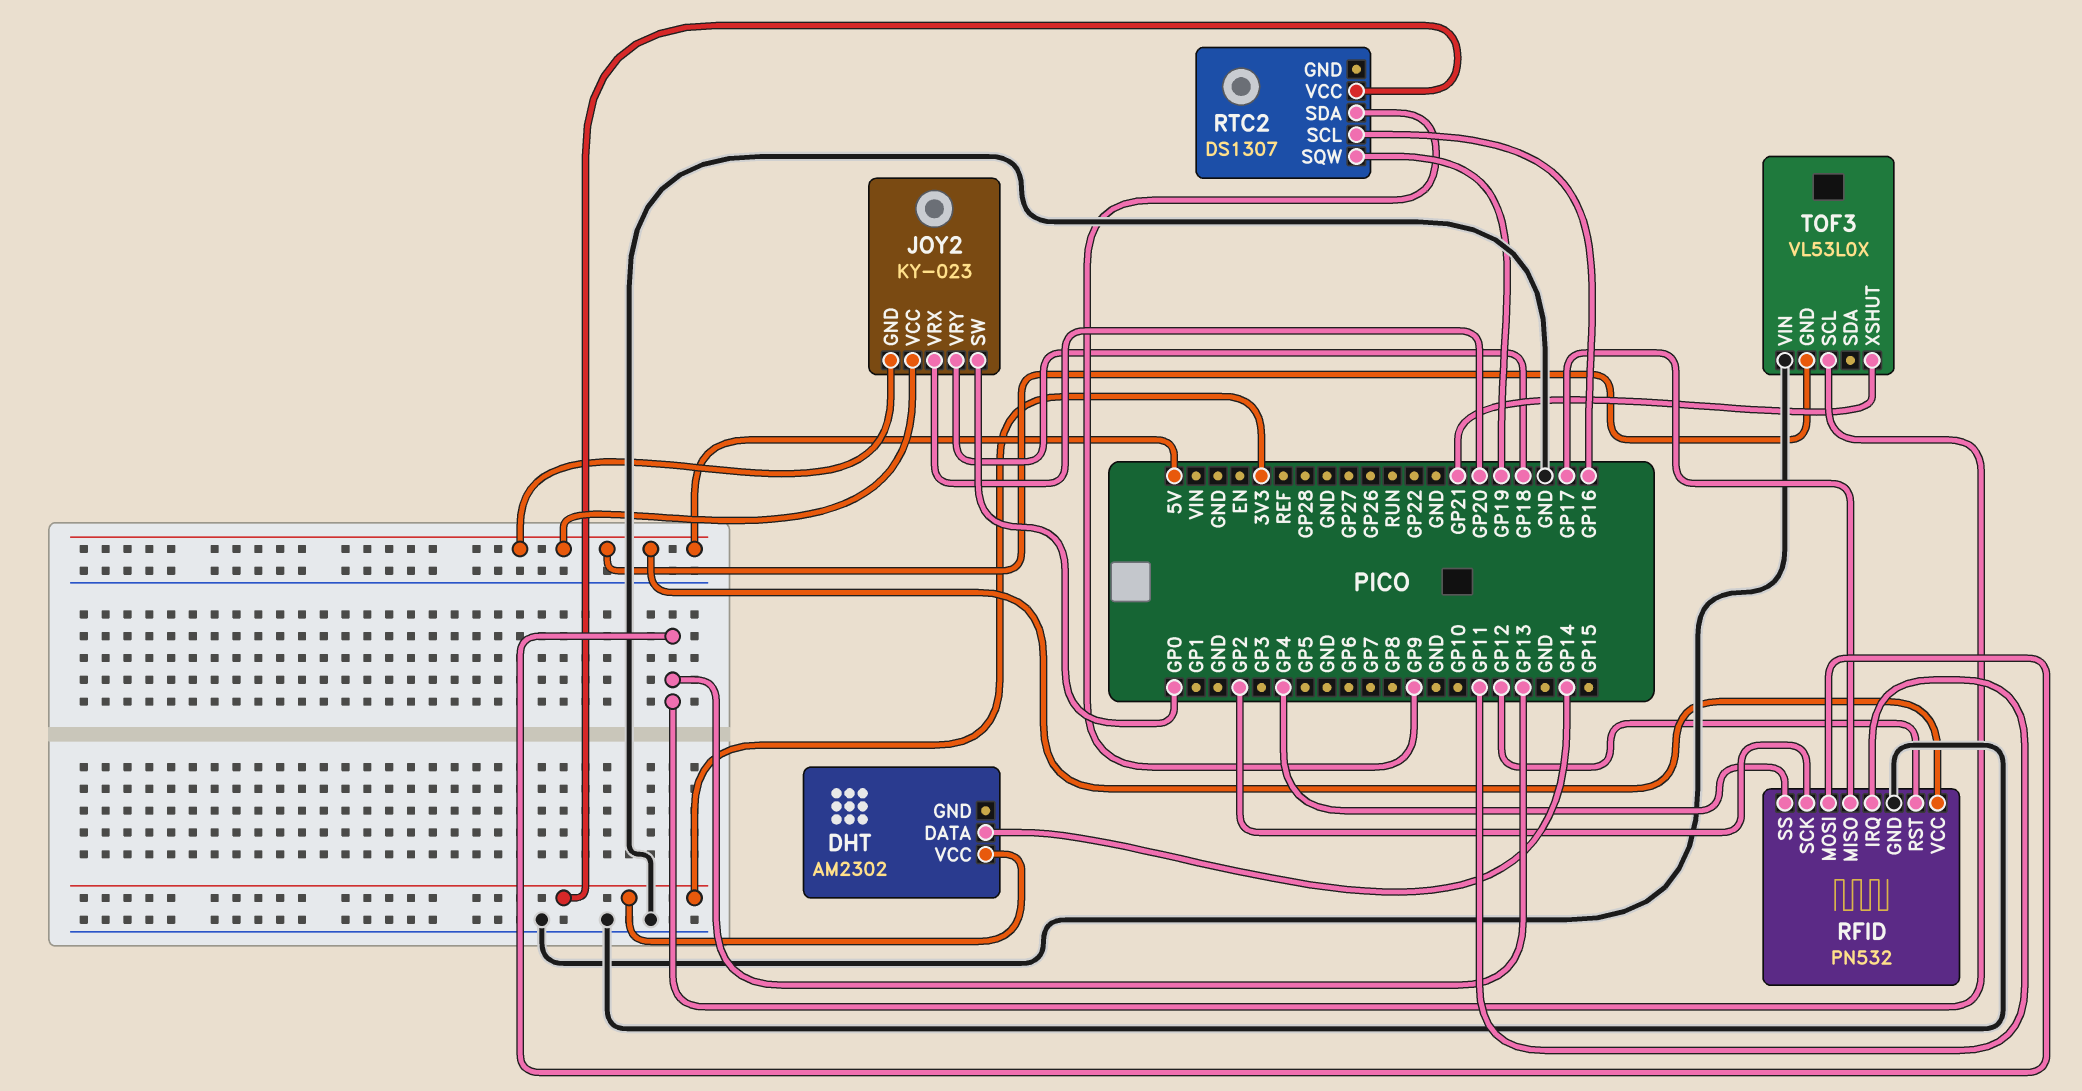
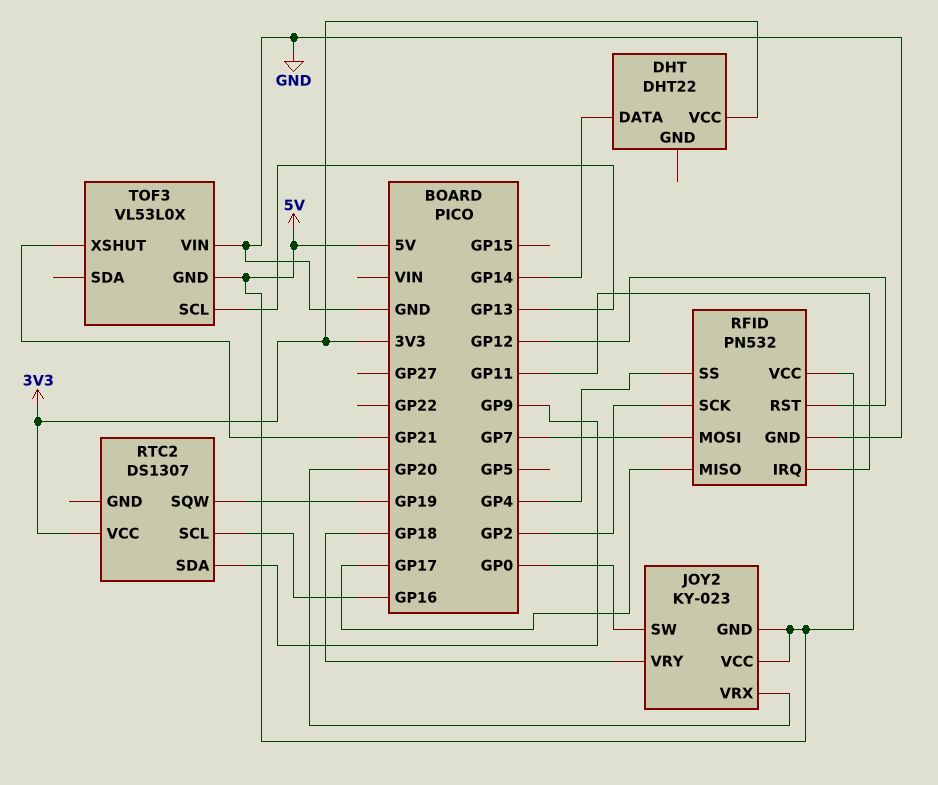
DHT: AM2302 -> DHT22
RFID pin MOSI: GP13 -> GP7

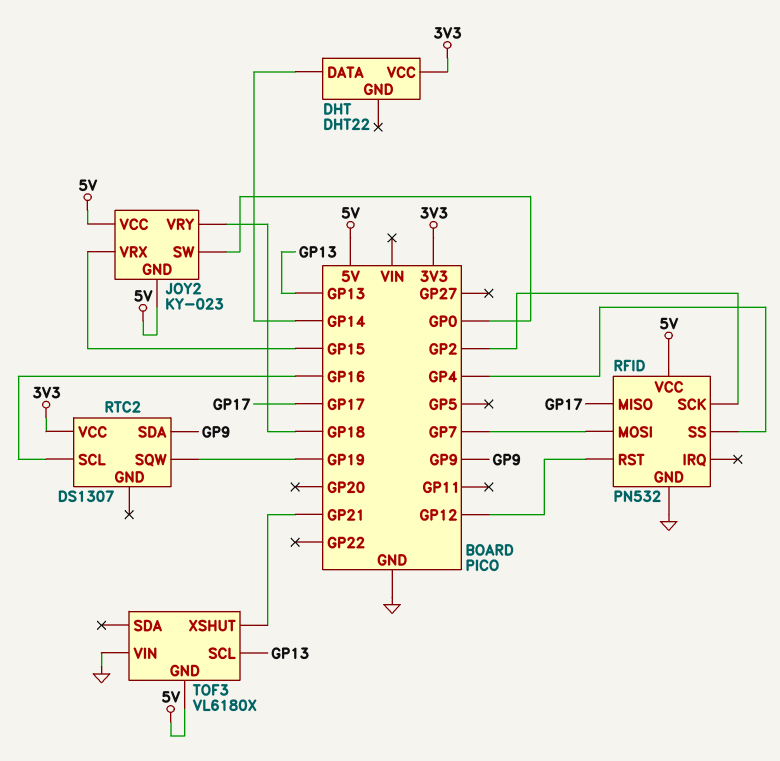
JOY2 pin VRX: GP20 -> GP15
RFID pin IRQ: GP11 -> none
TOF3: VL53L0X -> VL6180X

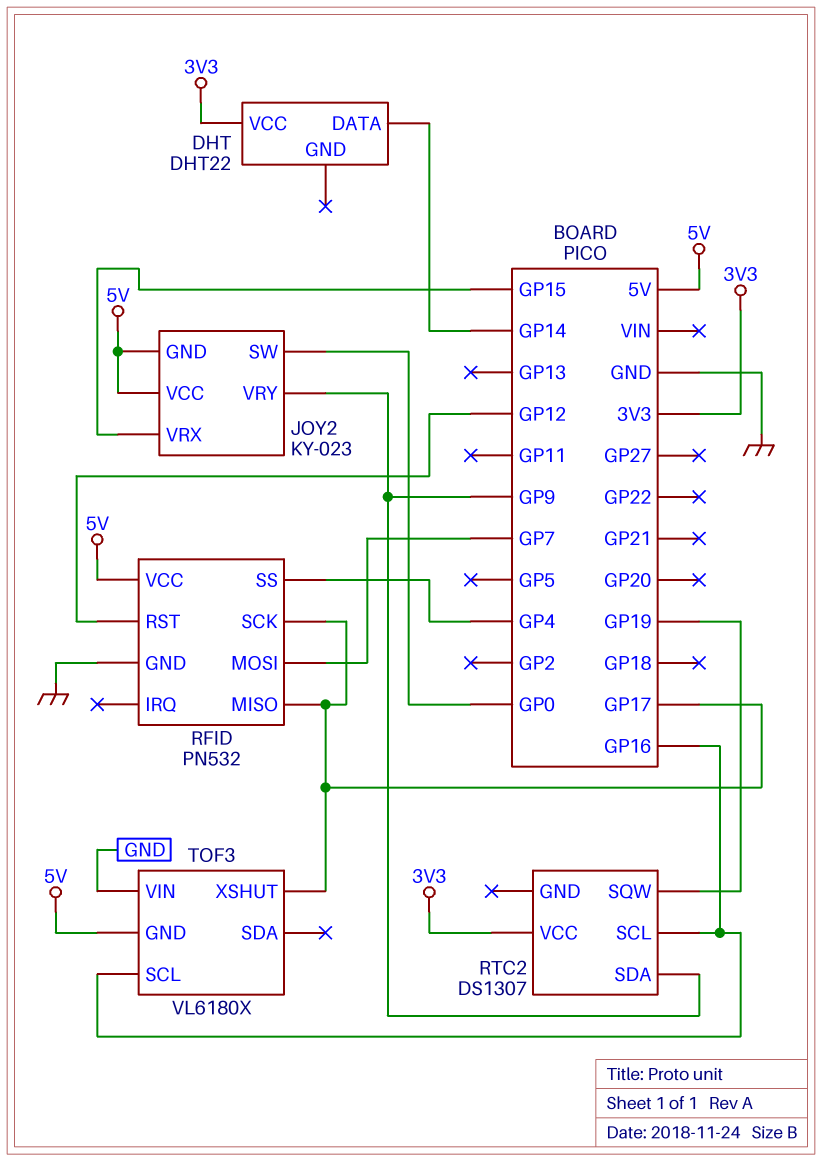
JOY2 pin VRY: GP18 -> GP9
RFID pin SCK: GP2 -> GP17
TOF3 pin SCL: GP13 -> GP16
TOF3 pin XSHUT: GP21 -> GP17

